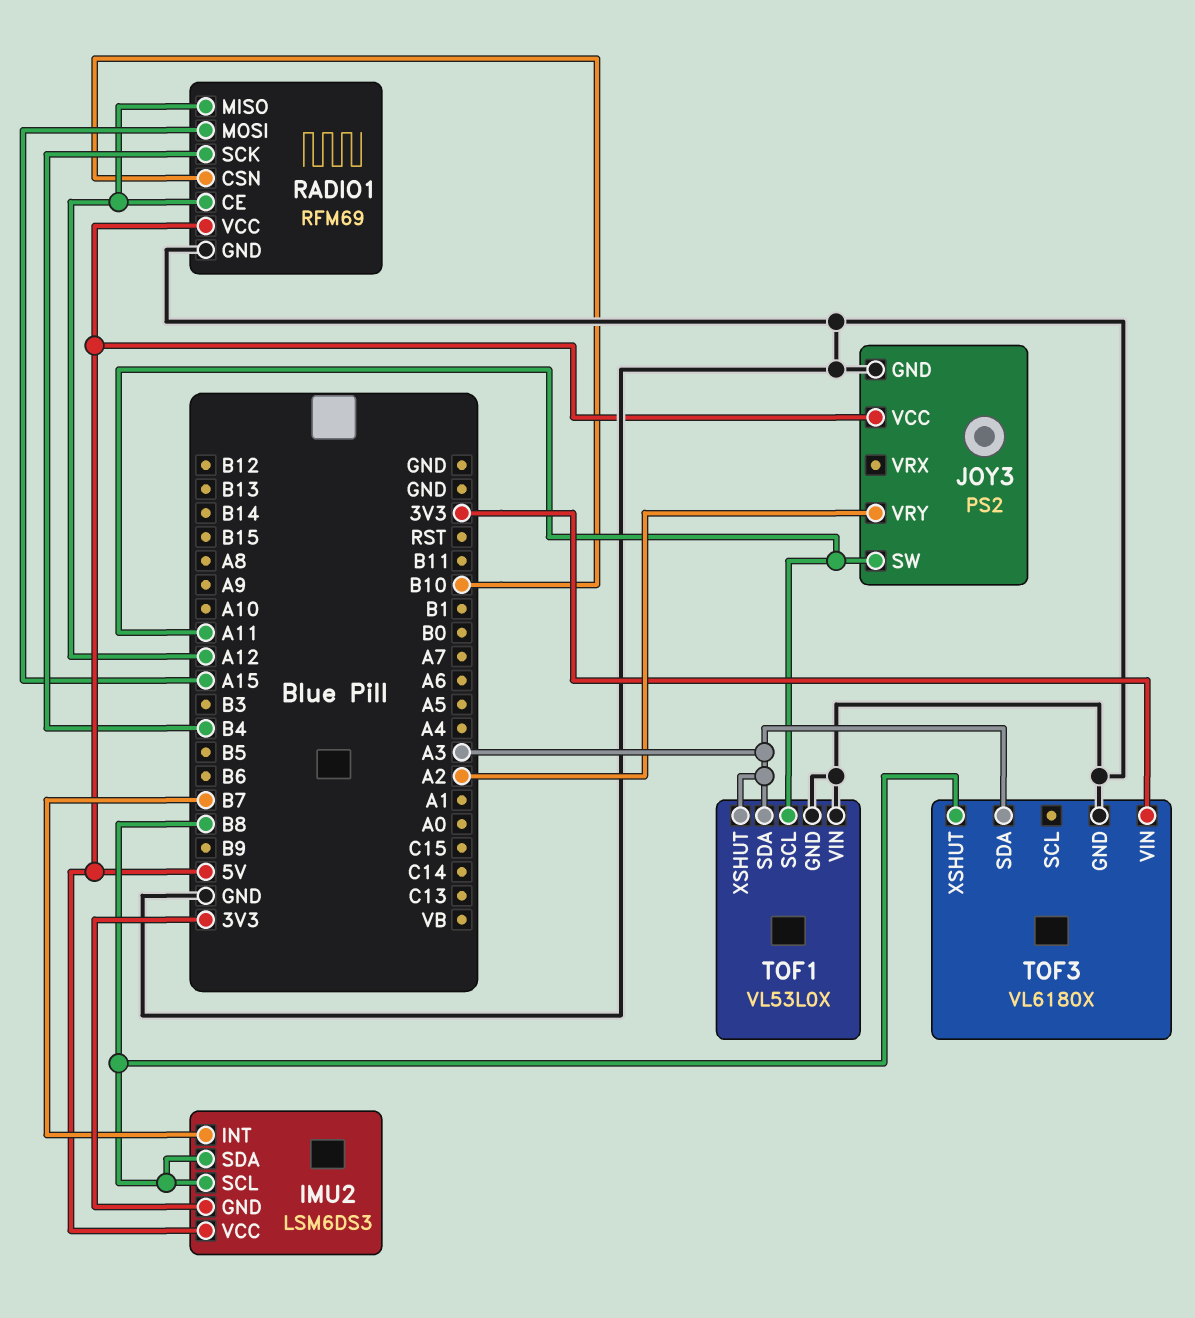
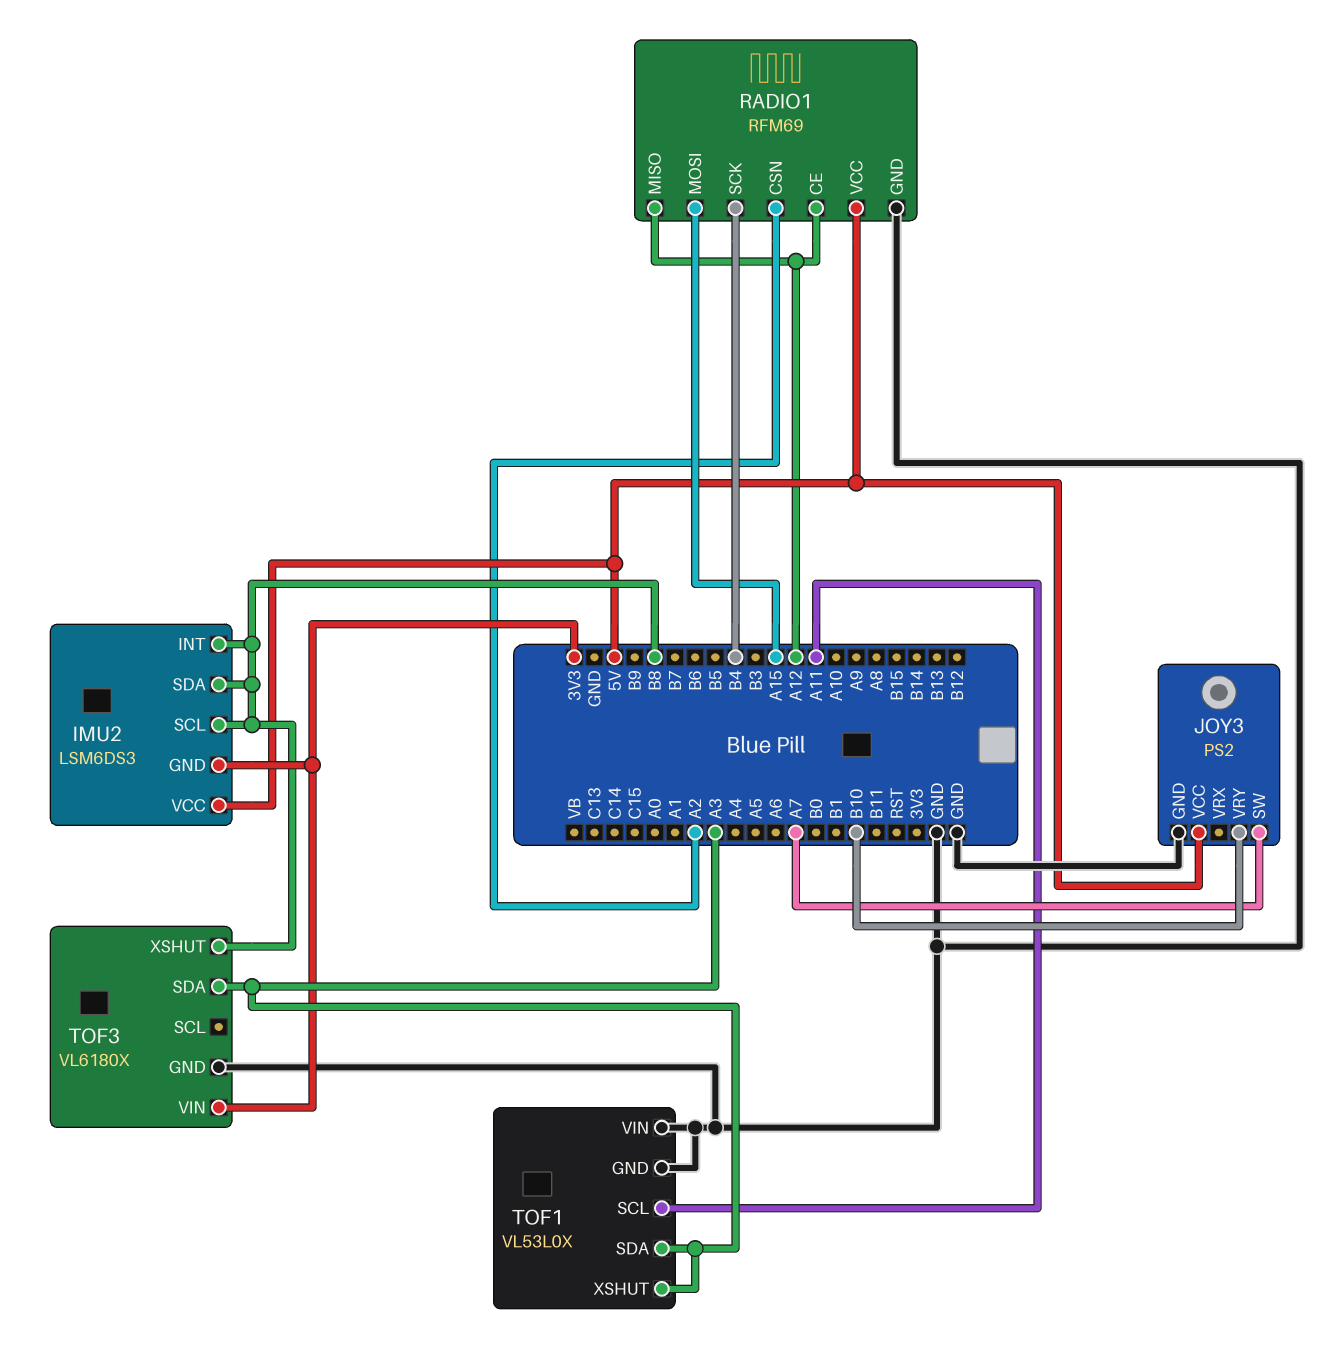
IMU2 pin INT: B7 -> B8
JOY3 pin SW: A11 -> A7
JOY3 pin VRY: A2 -> B10
RADIO1 pin CSN: B10 -> A2

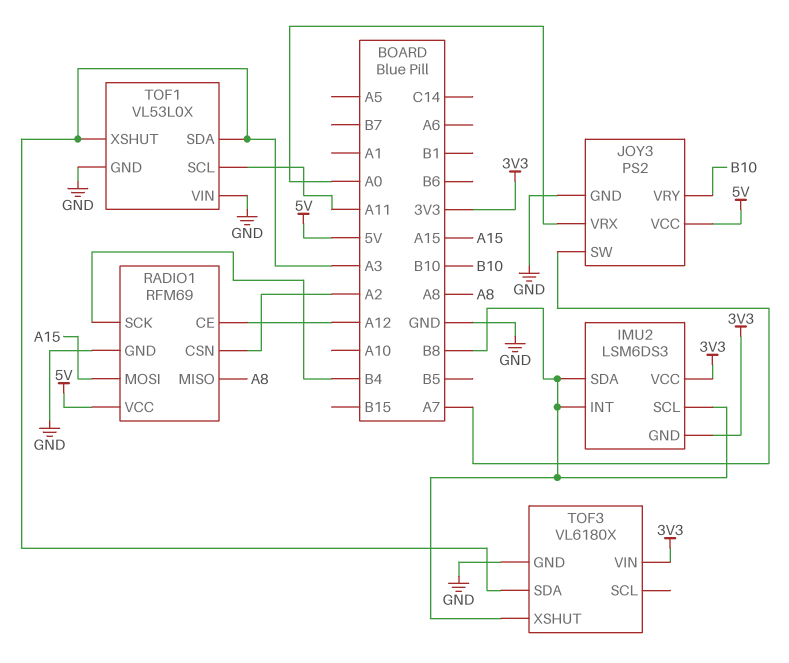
IMU2 pin VCC: 5V -> 3V3
JOY3 pin VRX: none -> A0
RADIO1 pin MISO: A12 -> A8

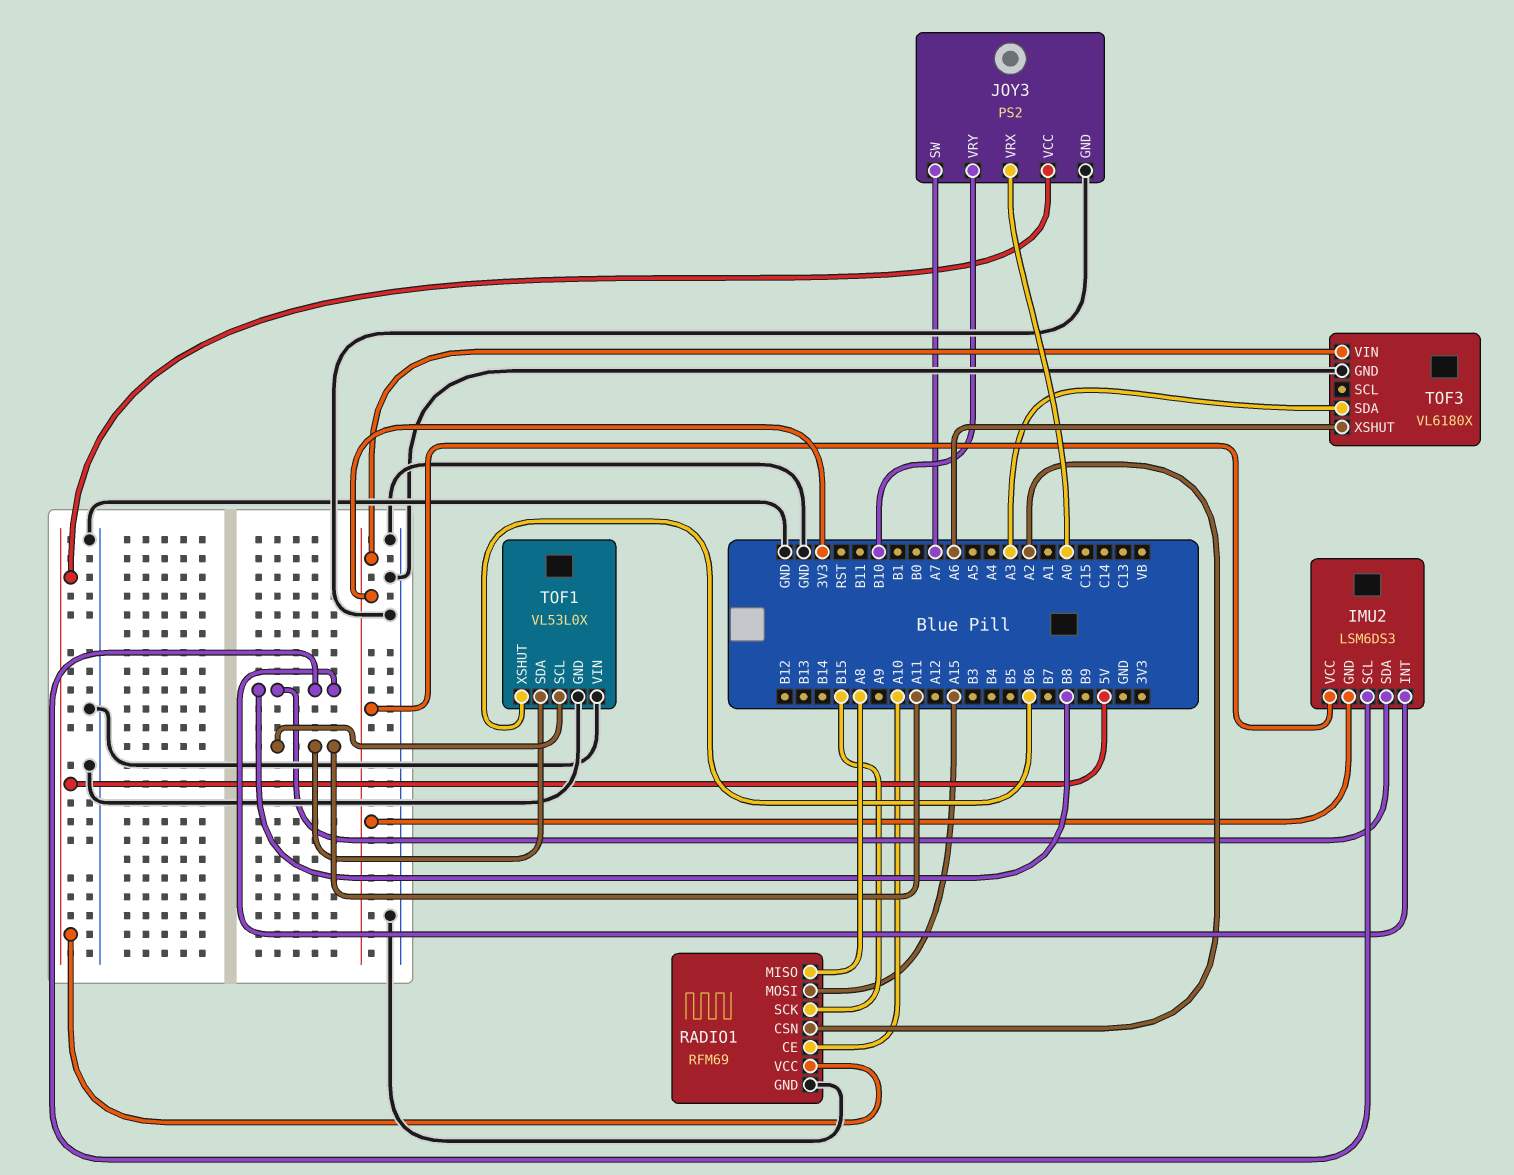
RADIO1 pin CE: A12 -> A10
RADIO1 pin SCK: B4 -> B15
TOF1 pin SDA: A3 -> A11
TOF1 pin XSHUT: A3 -> B6
TOF3 pin XSHUT: B8 -> A6

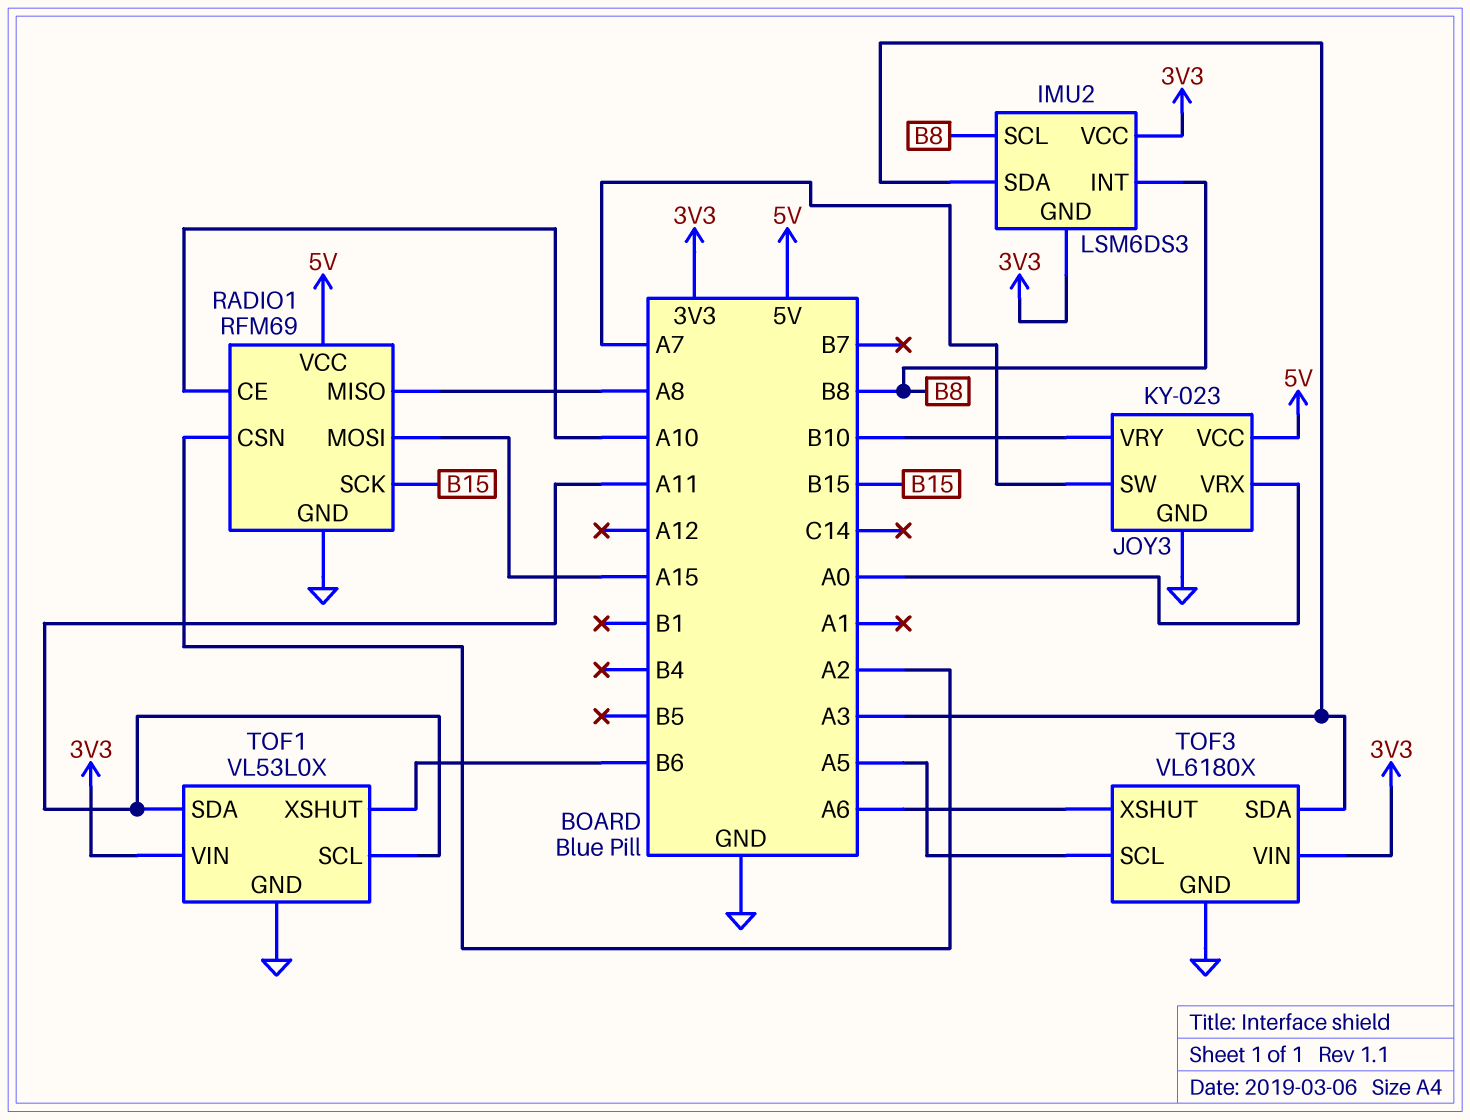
IMU2 pin SDA: B8 -> A3
JOY3: PS2 -> KY-023
TOF1 pin VIN: GND -> 3V3
TOF3 pin SCL: none -> A5

